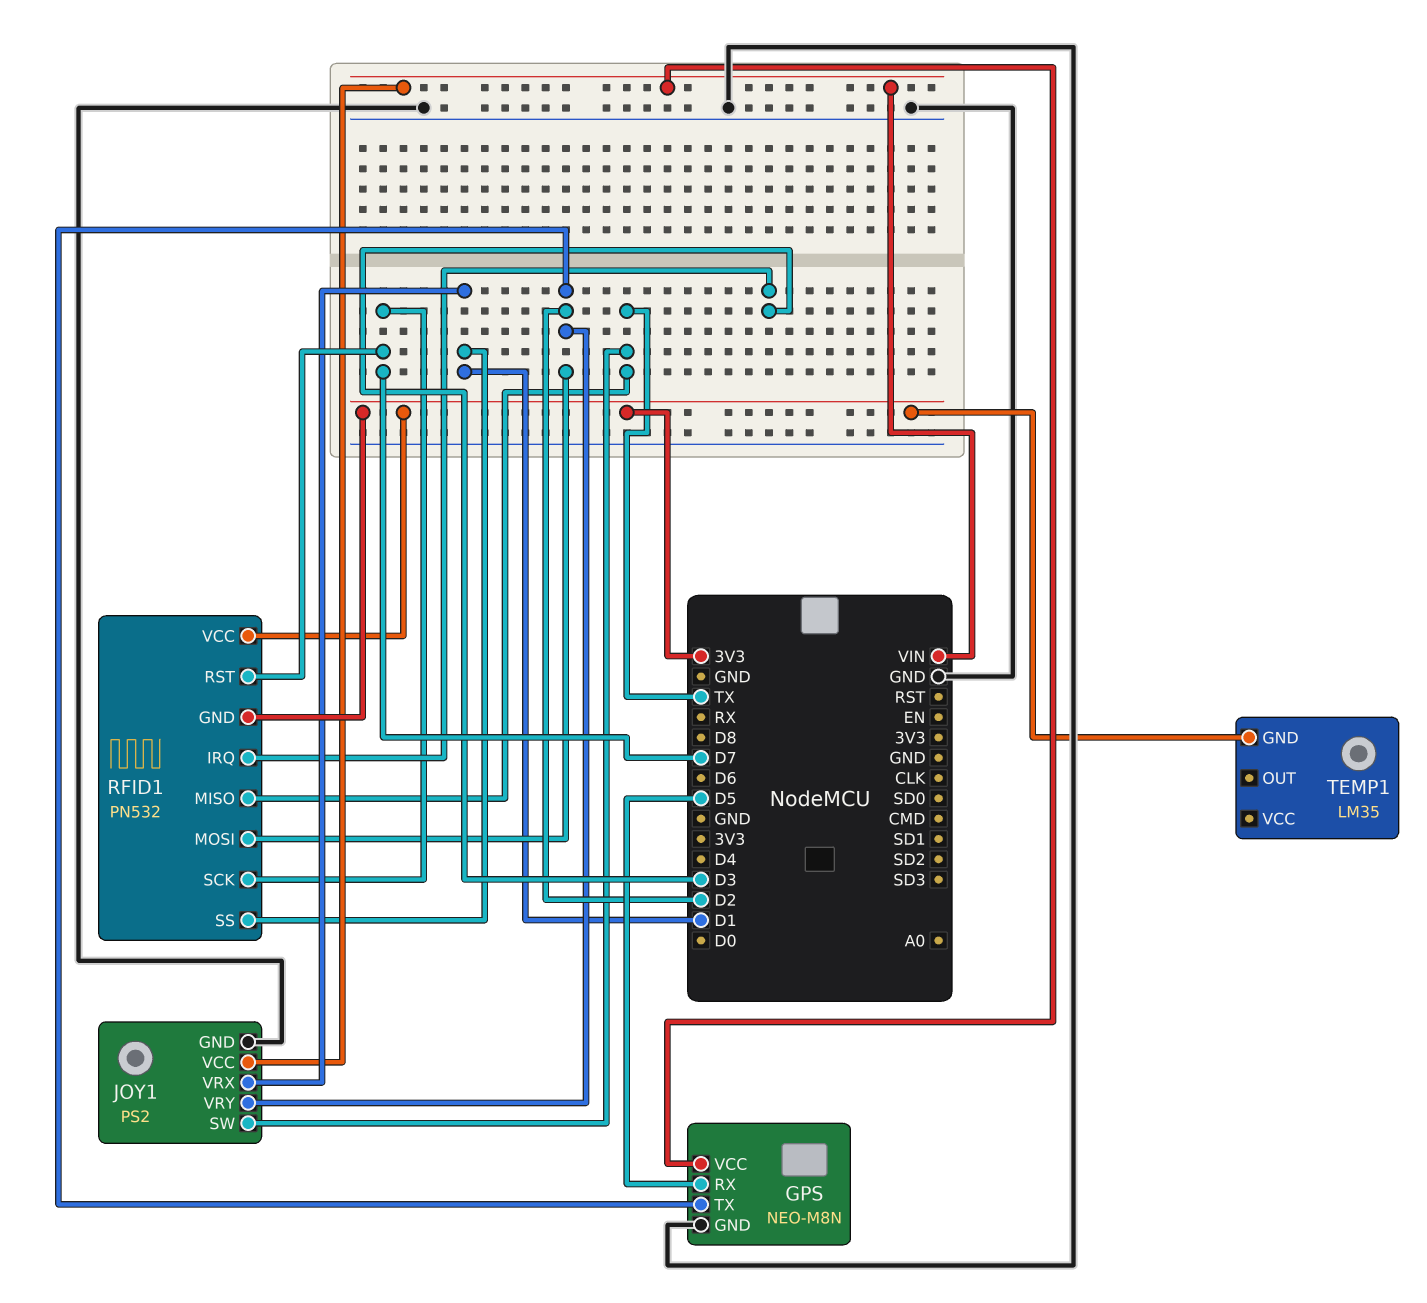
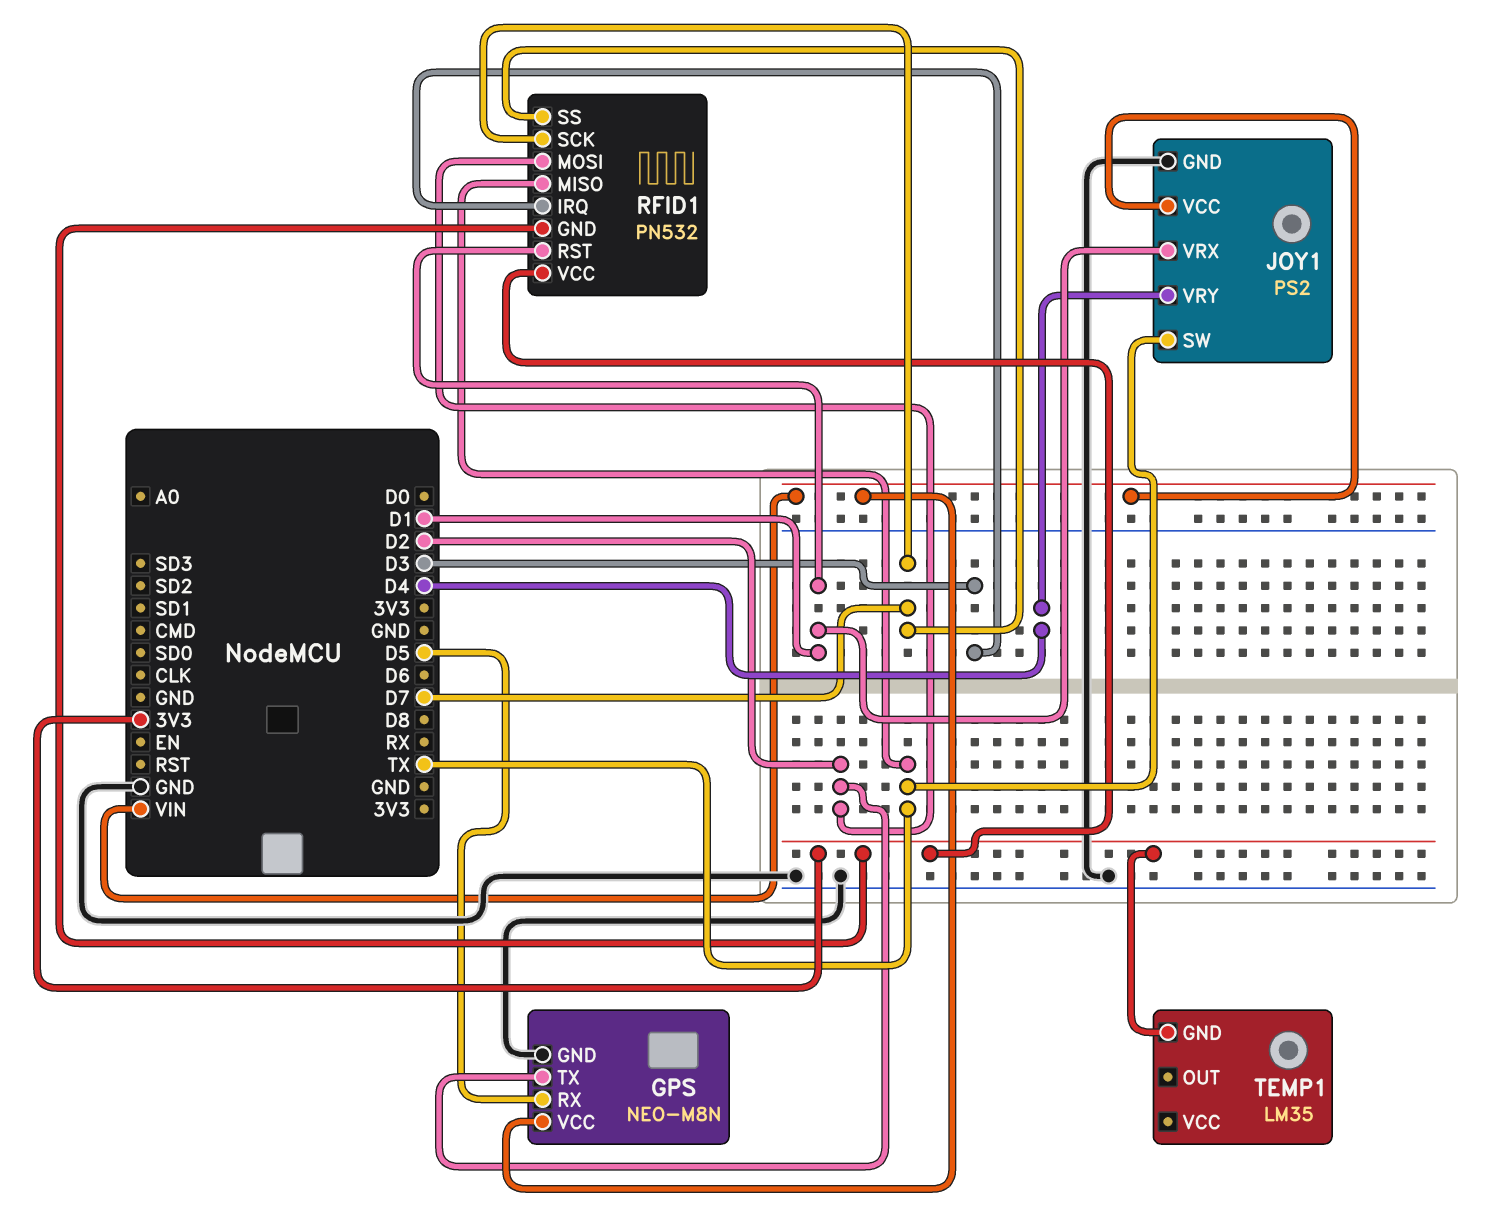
JOY1 pin VRY: D2 -> D4
RFID1 pin RST: D7 -> D1
RFID1 pin SS: D1 -> D7

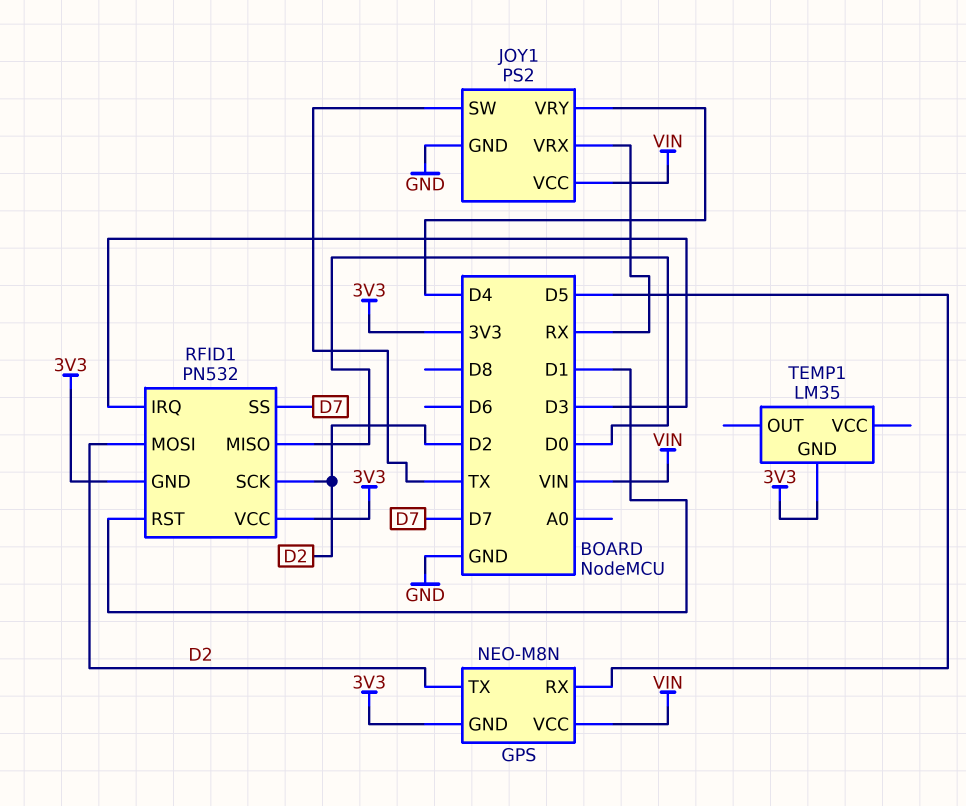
GPS pin GND: GND -> 3V3
JOY1 pin VRX: D1 -> RX
RFID1 pin MISO: TX -> D0
RFID1 pin SCK: D7 -> D2

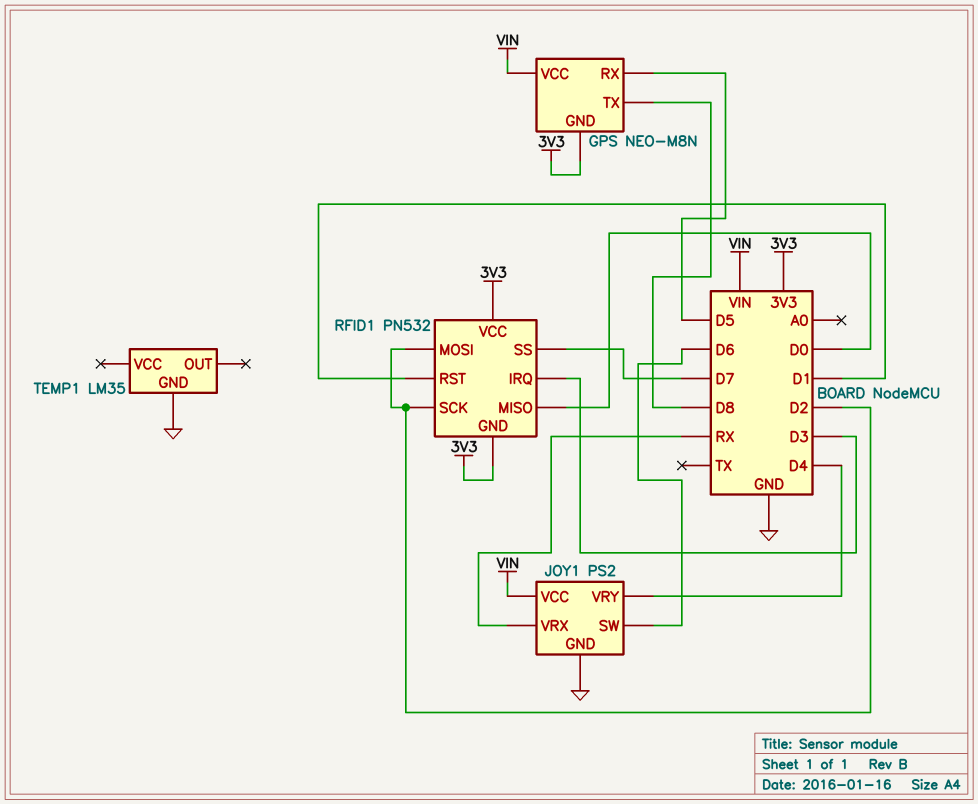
GPS pin TX: D2 -> D8
JOY1 pin SW: TX -> D6
TEMP1 pin GND: 3V3 -> GND

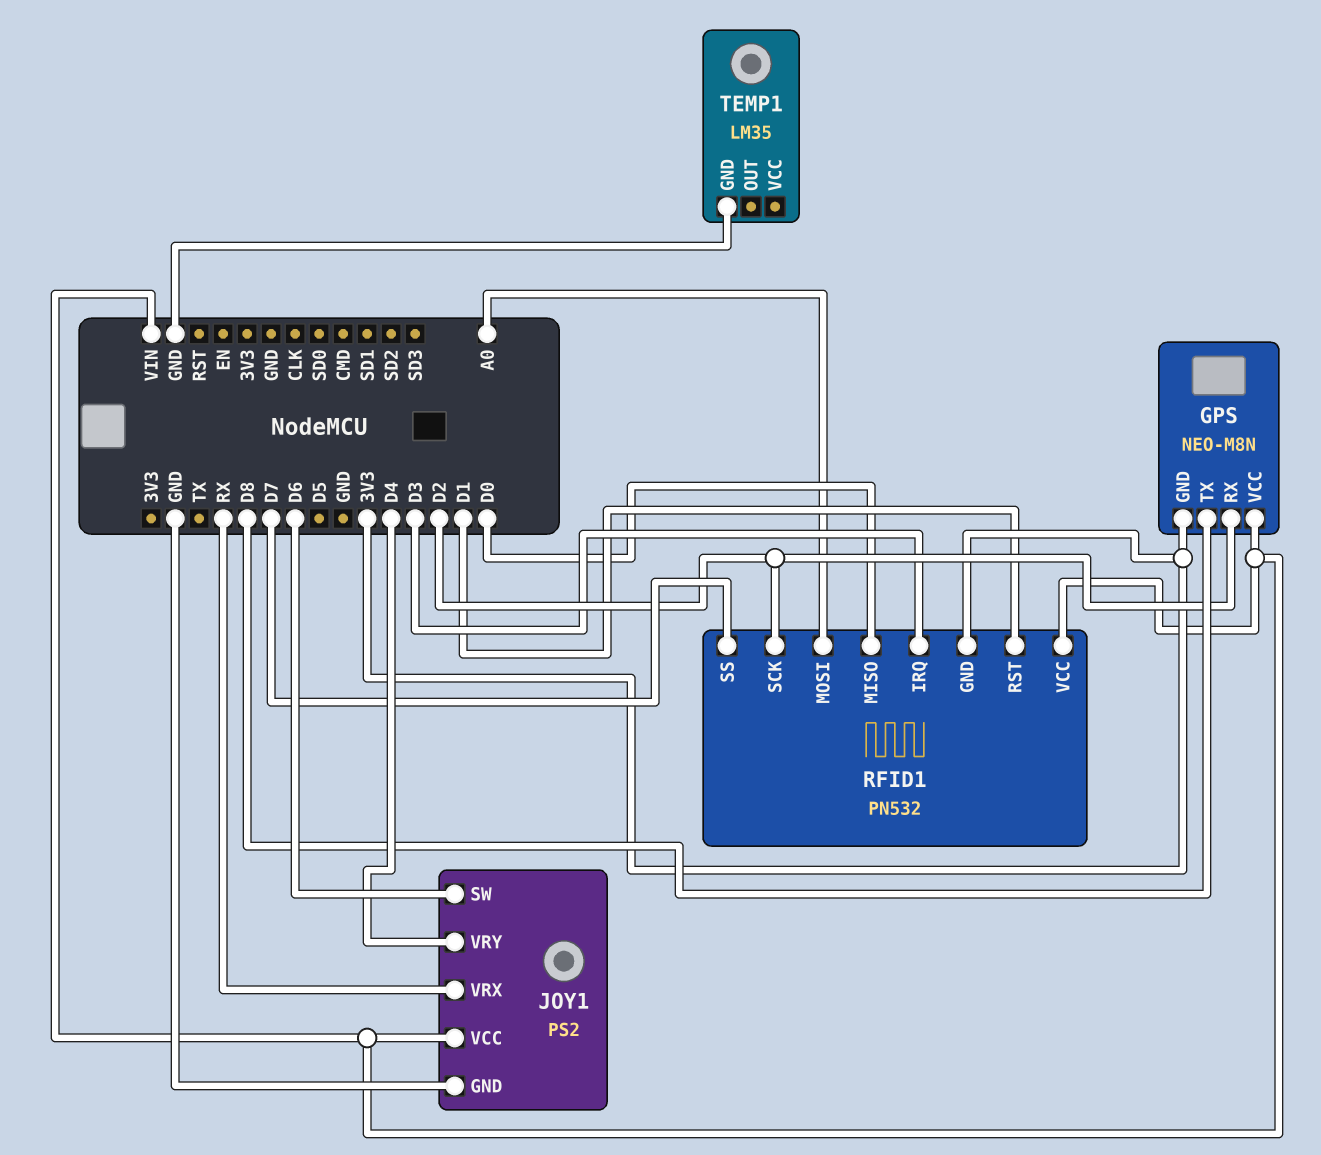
GPS pin RX: D5 -> D2
RFID1 pin MOSI: D2 -> A0
RFID1 pin VCC: 3V3 -> VIN

